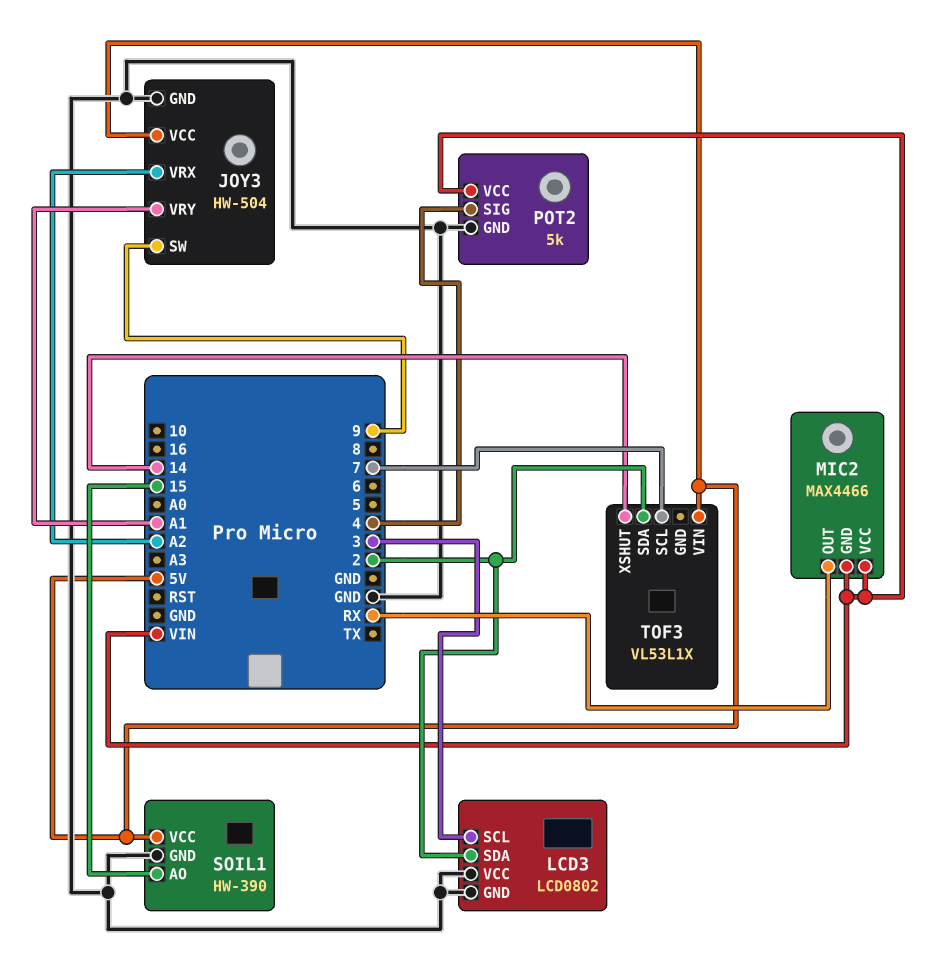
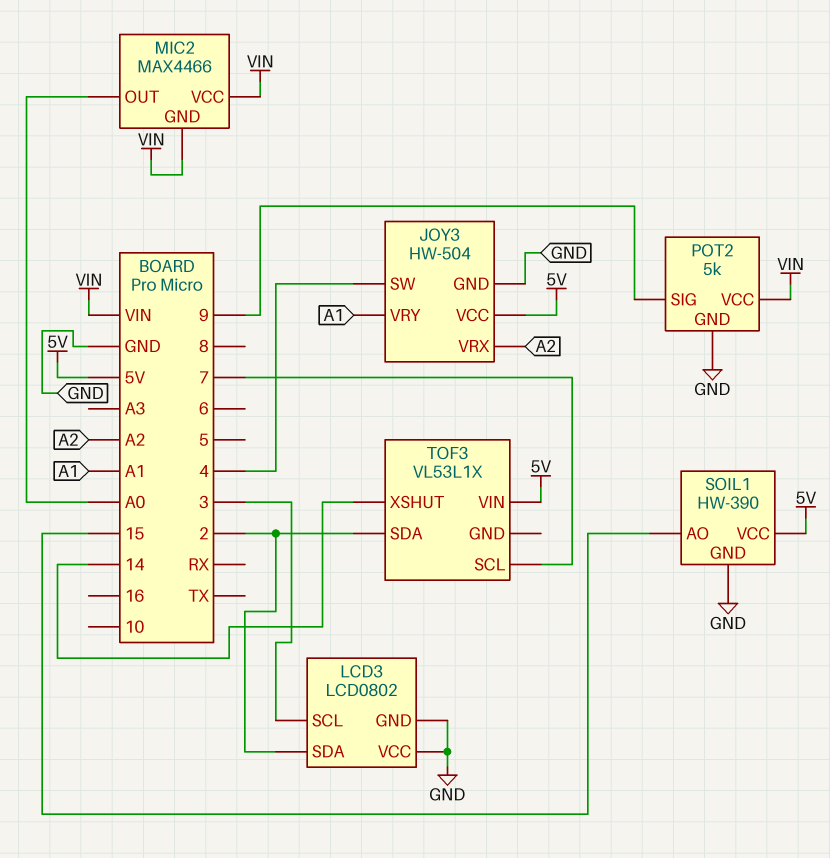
JOY3 pin SW: 9 -> 4
MIC2 pin OUT: RX -> A0
POT2 pin SIG: 4 -> 9

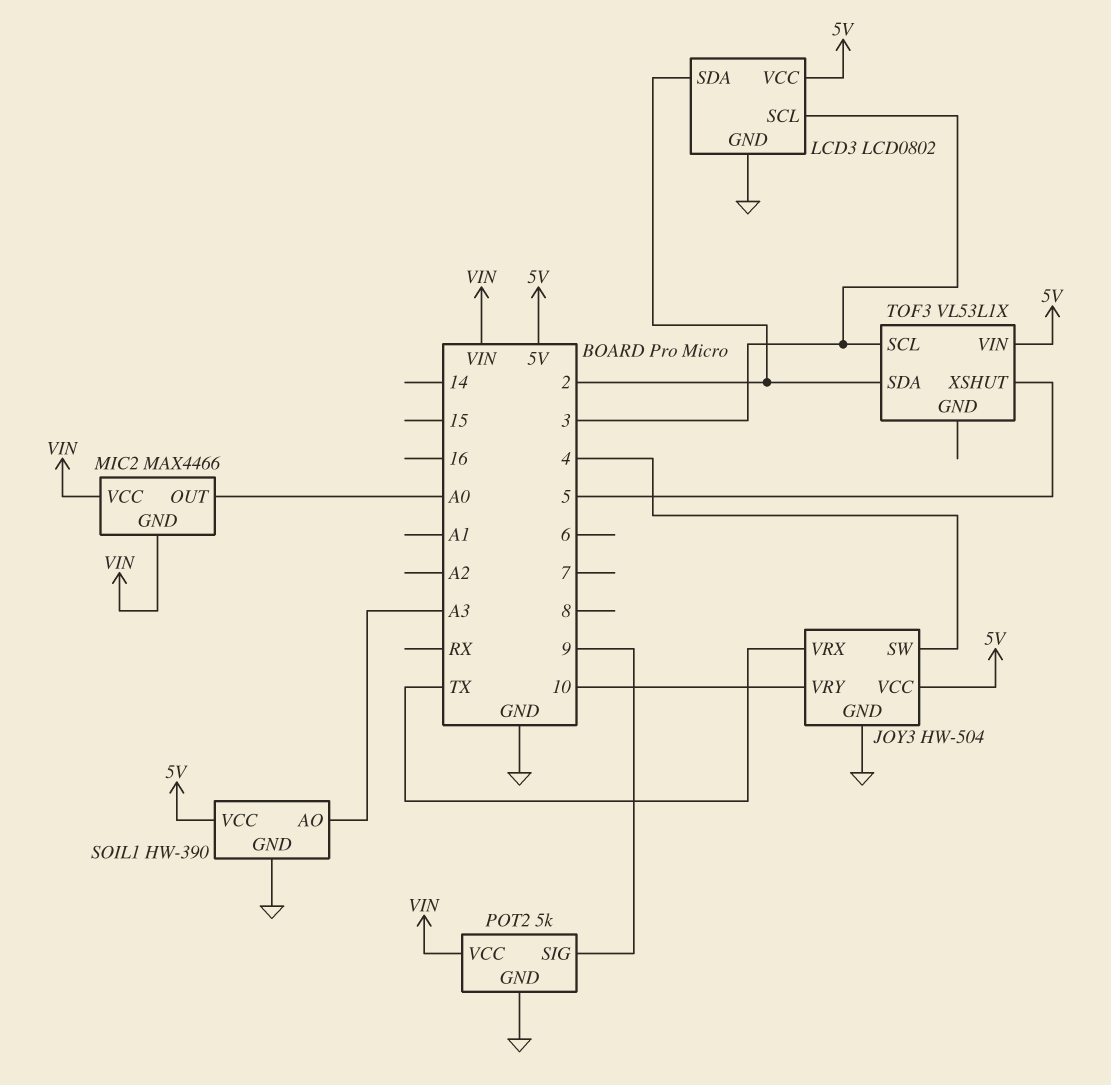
JOY3 pin VRX: A2 -> TX
JOY3 pin VRY: A1 -> 10
LCD3 pin VCC: GND -> 5V
SOIL1 pin AO: 15 -> A3
TOF3 pin SCL: 7 -> 3
TOF3 pin XSHUT: 14 -> 5

